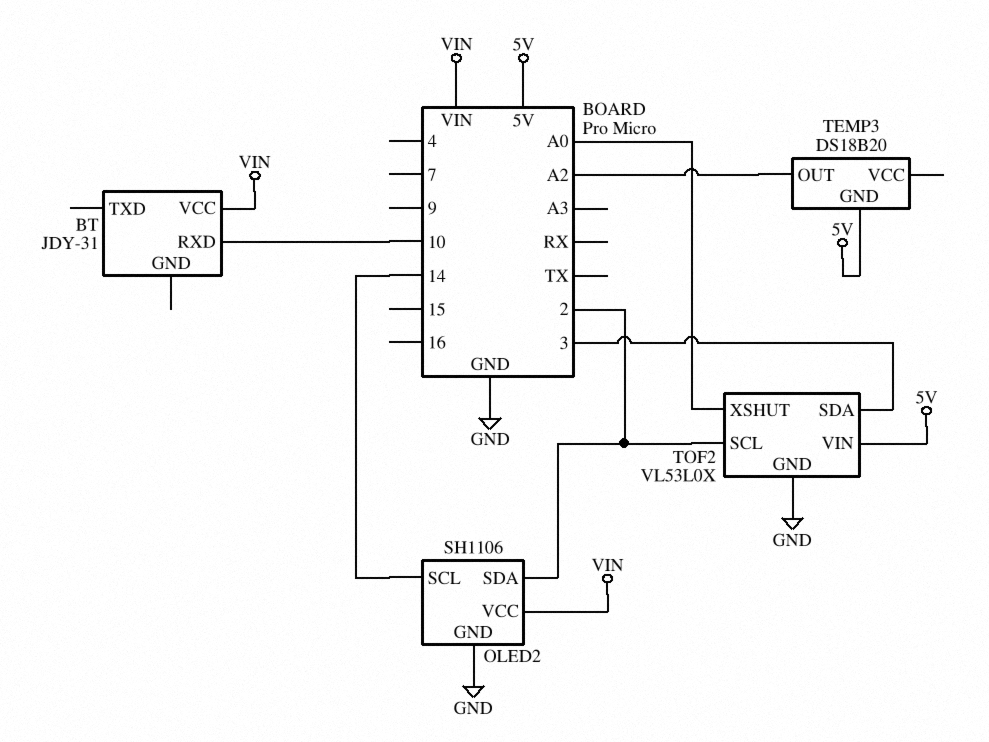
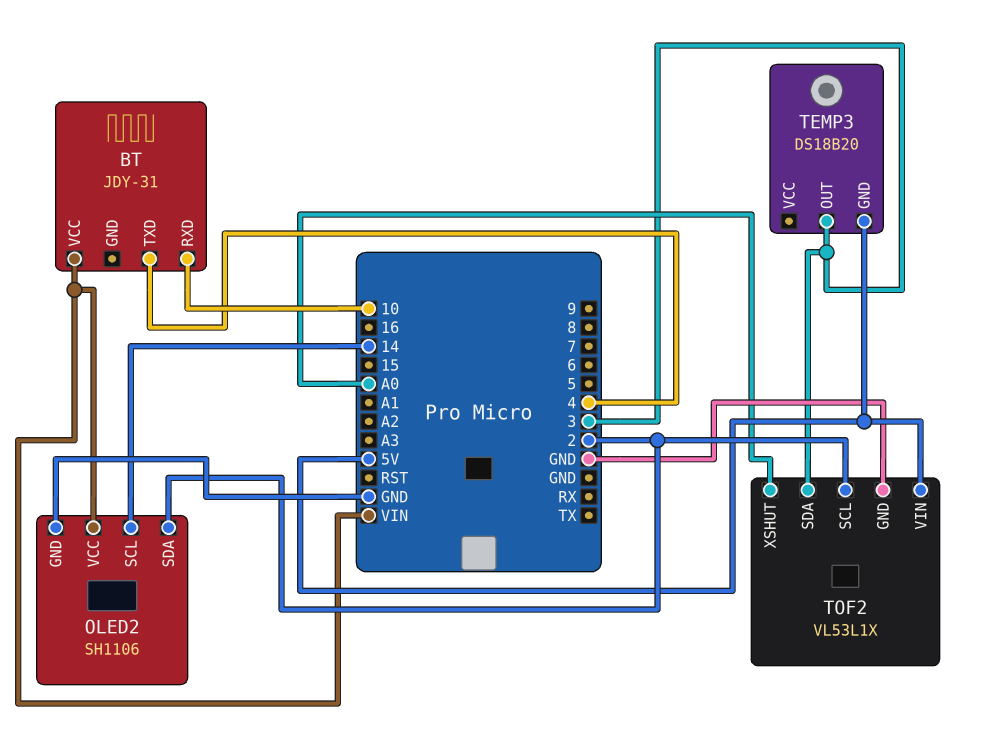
BT pin TXD: none -> 4
TEMP3 pin OUT: A2 -> 3
TOF2: VL53L0X -> VL53L1X

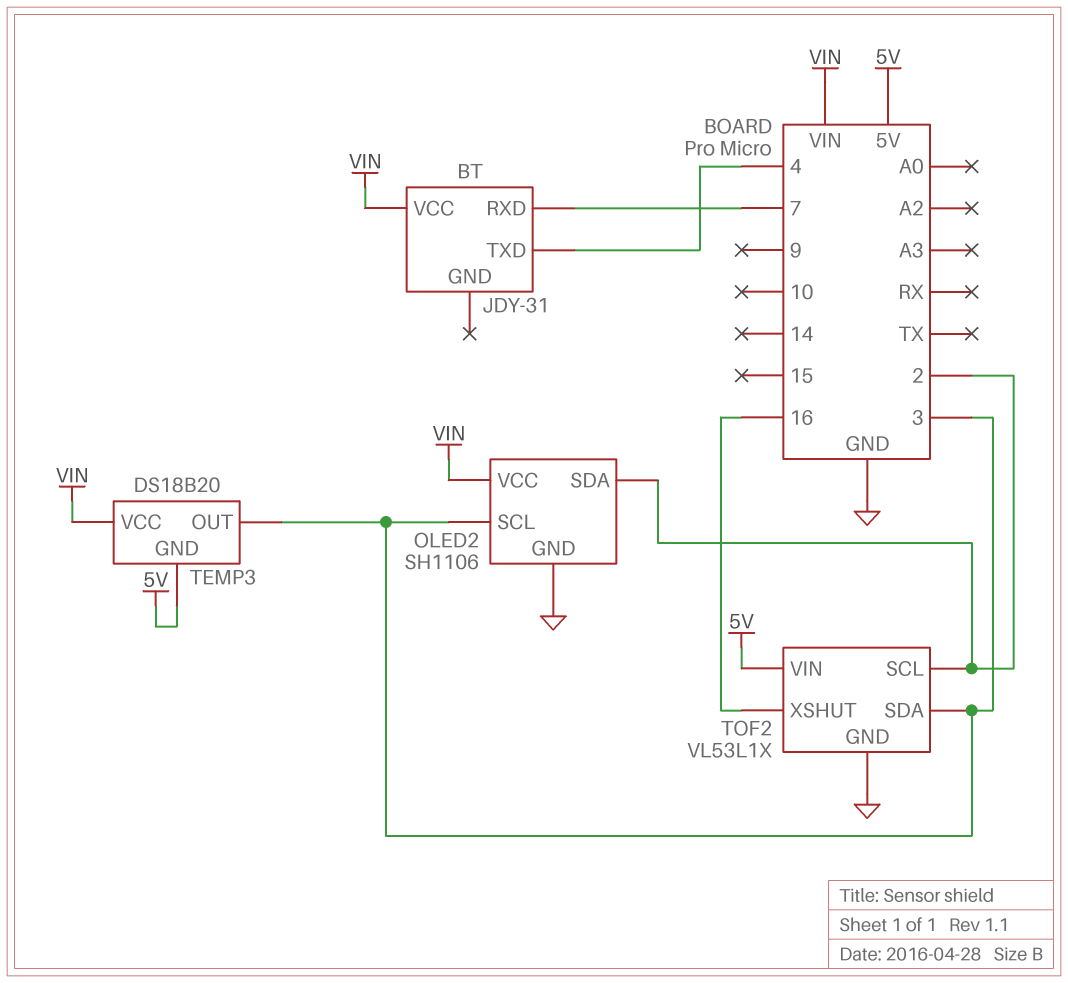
BT pin RXD: 10 -> 7
OLED2 pin SCL: 14 -> 3
TEMP3 pin VCC: none -> VIN
TOF2 pin XSHUT: A0 -> 16

